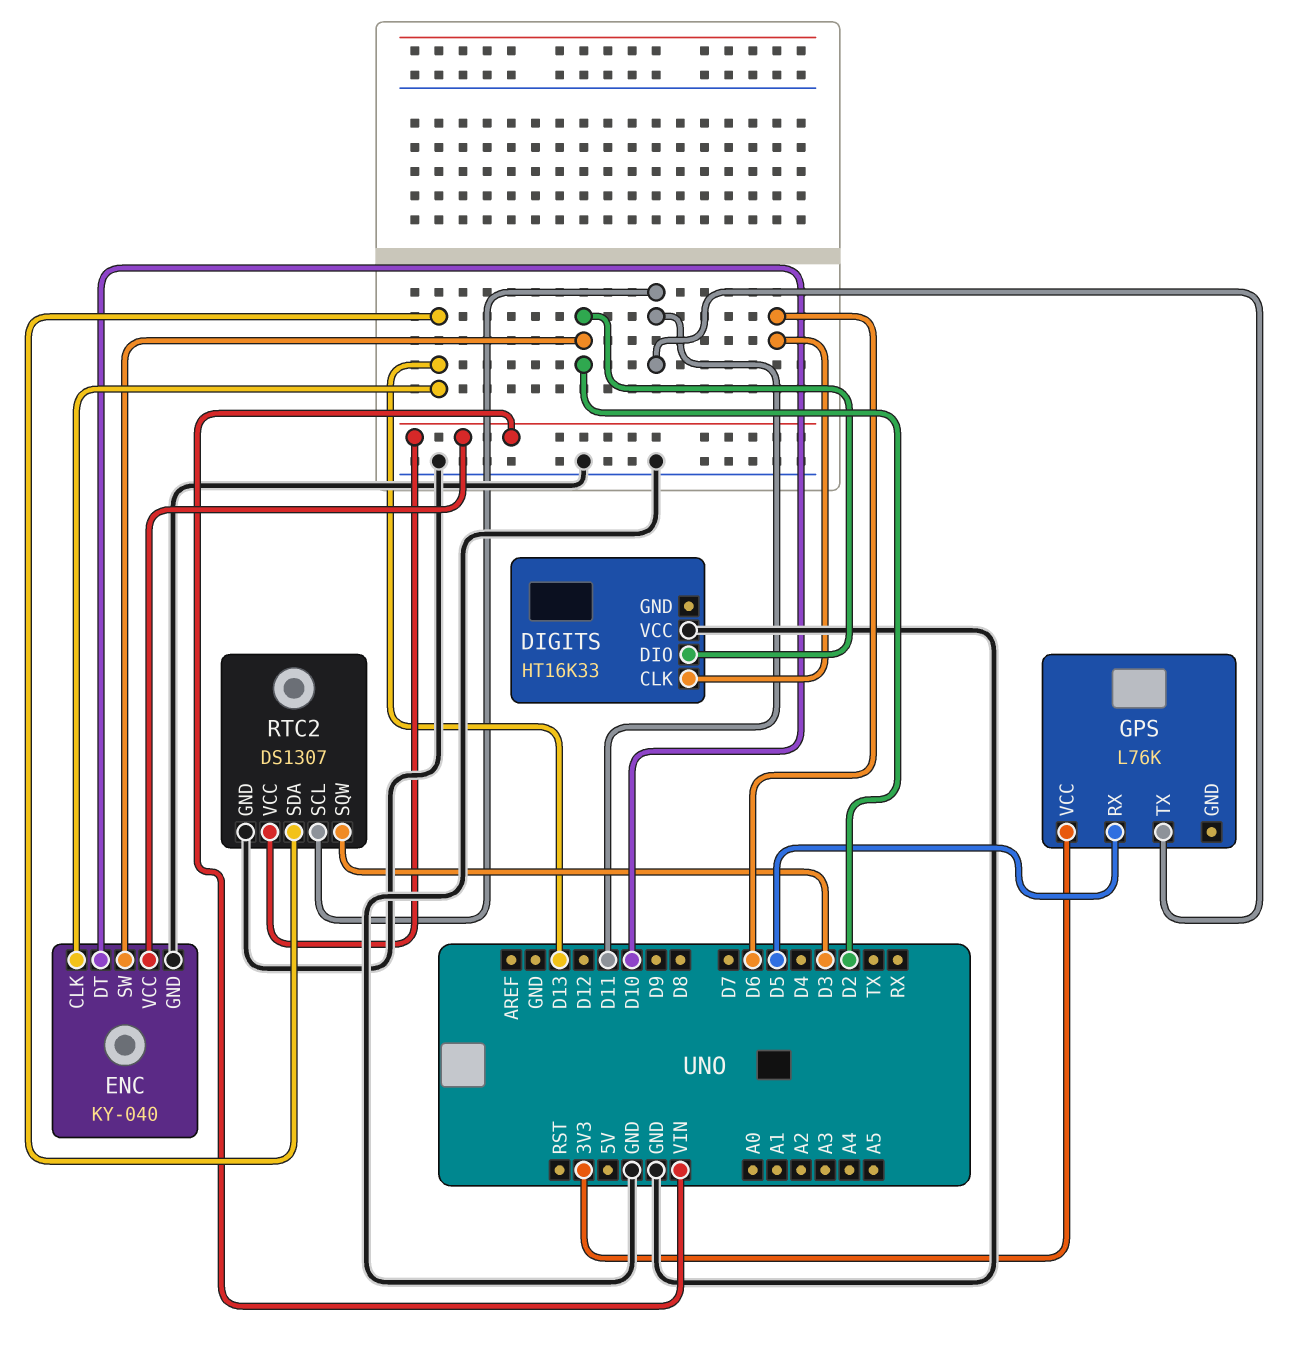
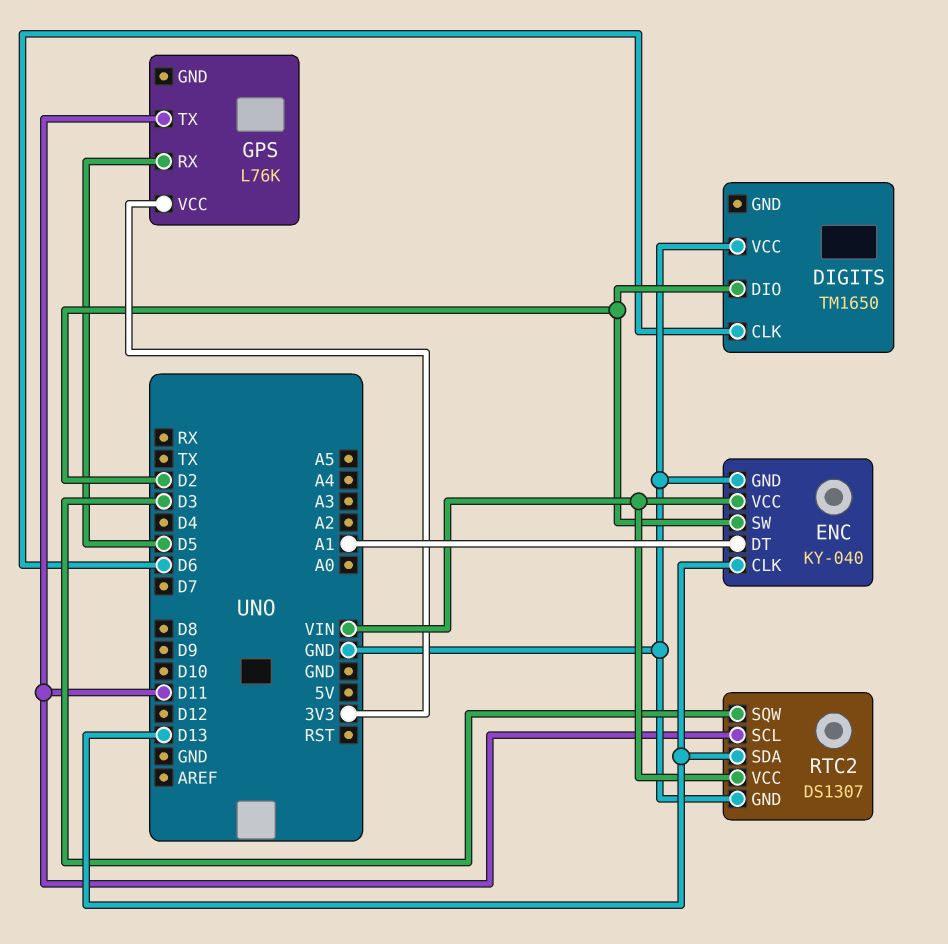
DIGITS: HT16K33 -> TM1650
ENC pin DT: D10 -> A1

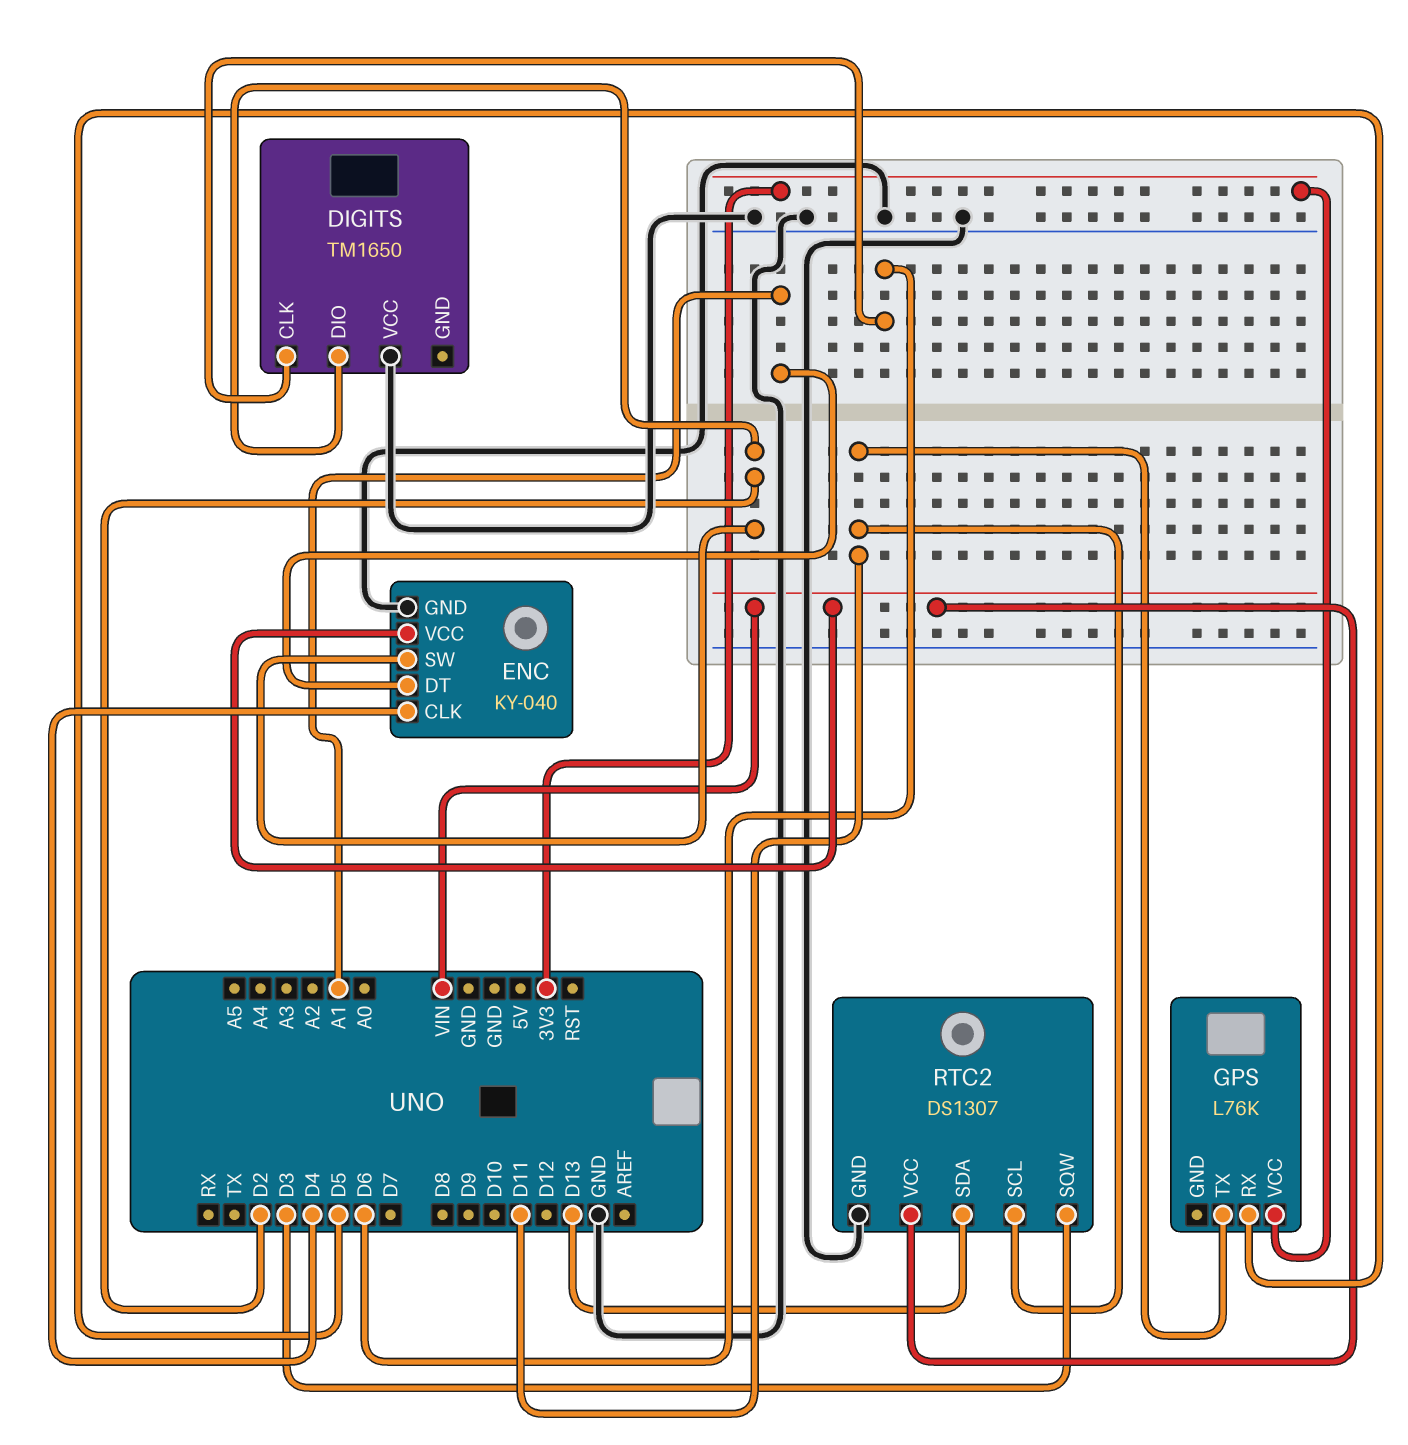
ENC pin CLK: D13 -> D4

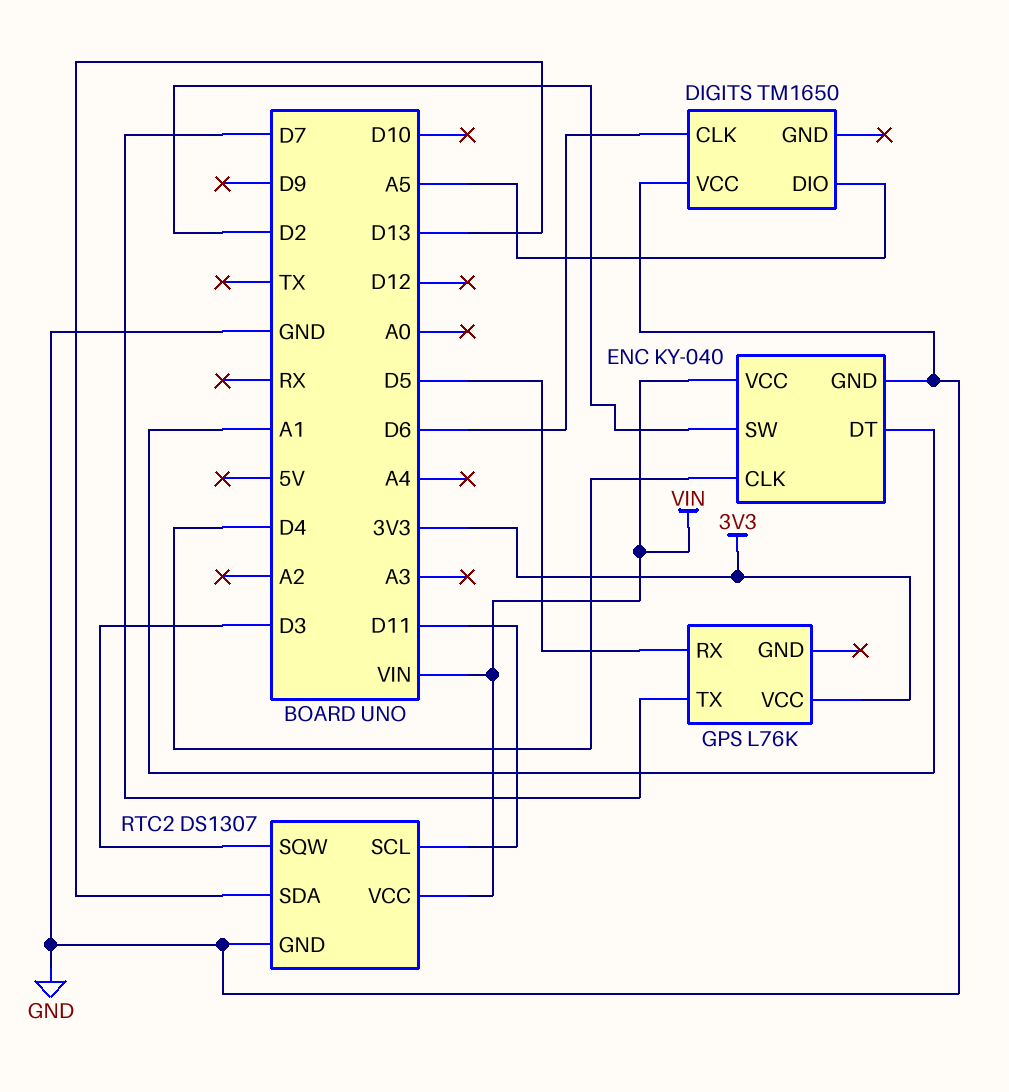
DIGITS pin DIO: D2 -> A5
GPS pin TX: D11 -> D7

